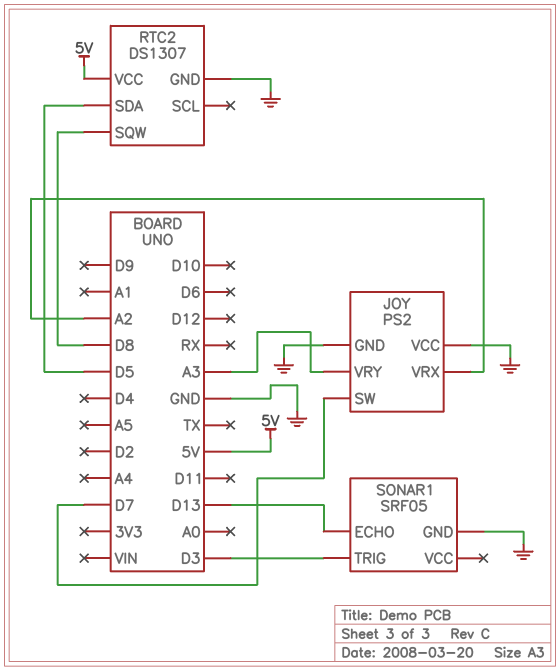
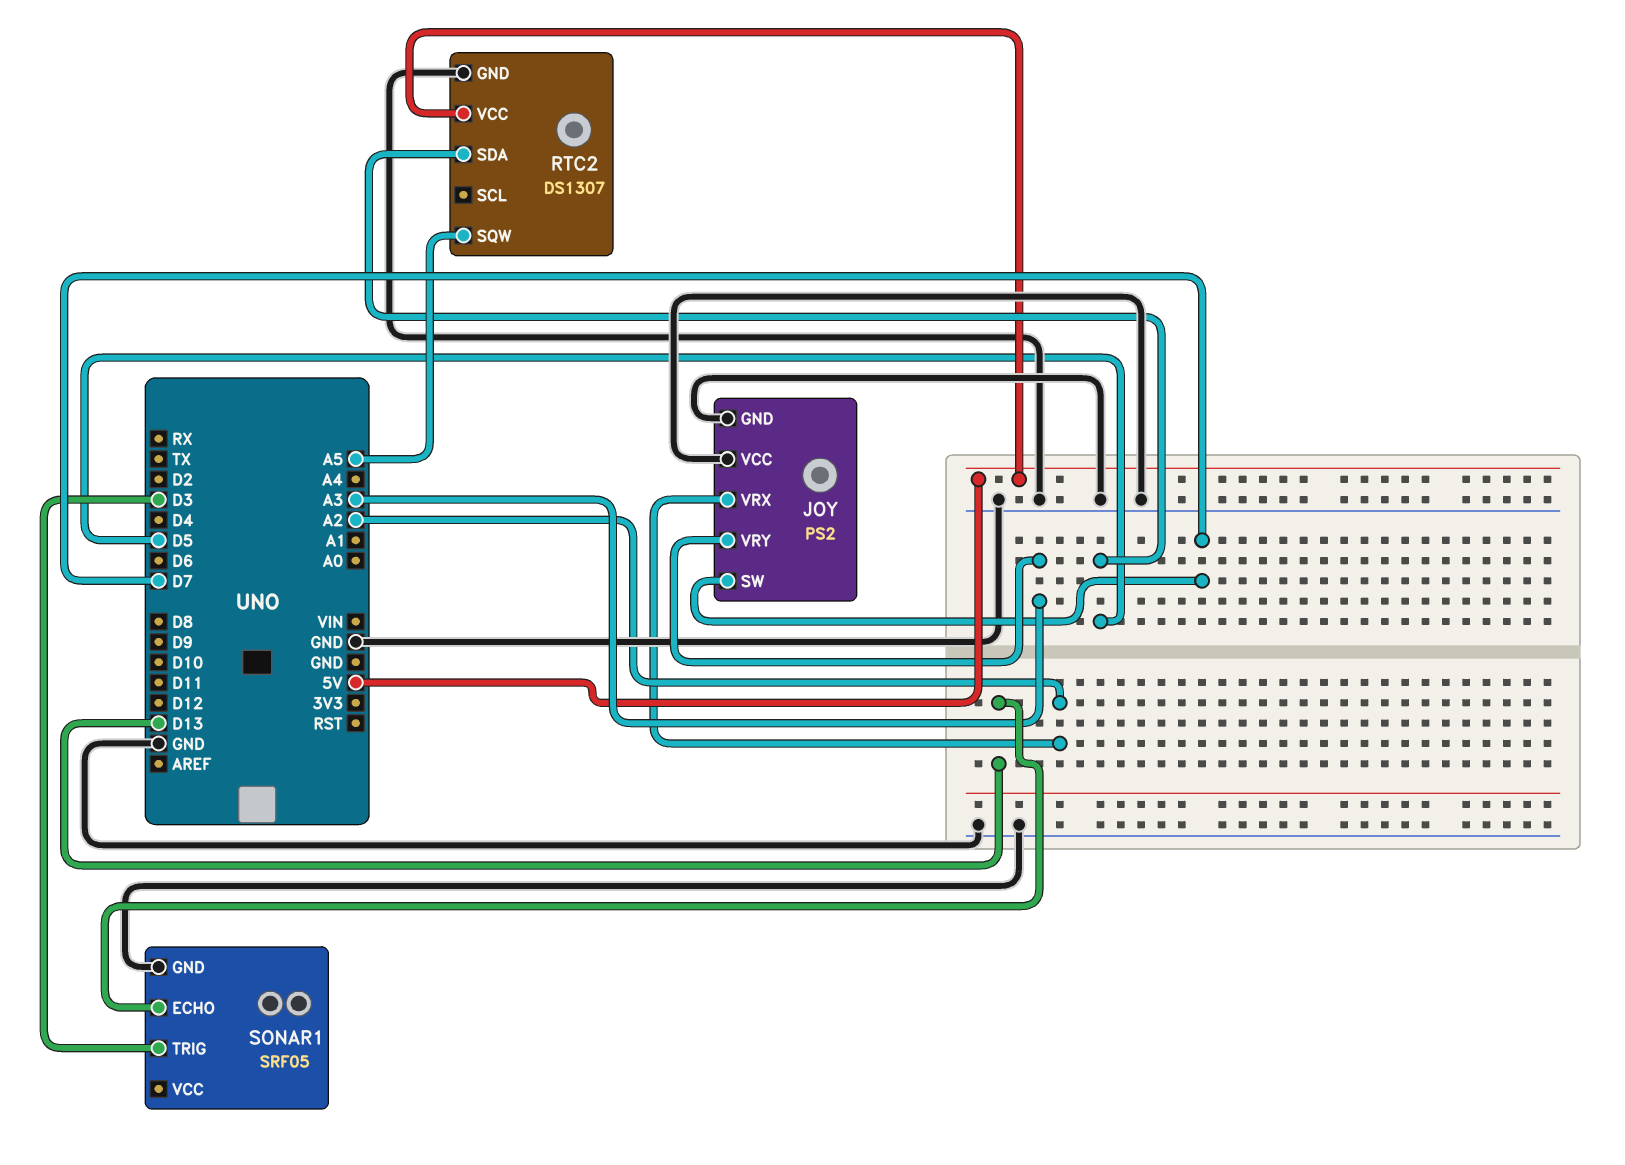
RTC2 pin SQW: D8 -> A5

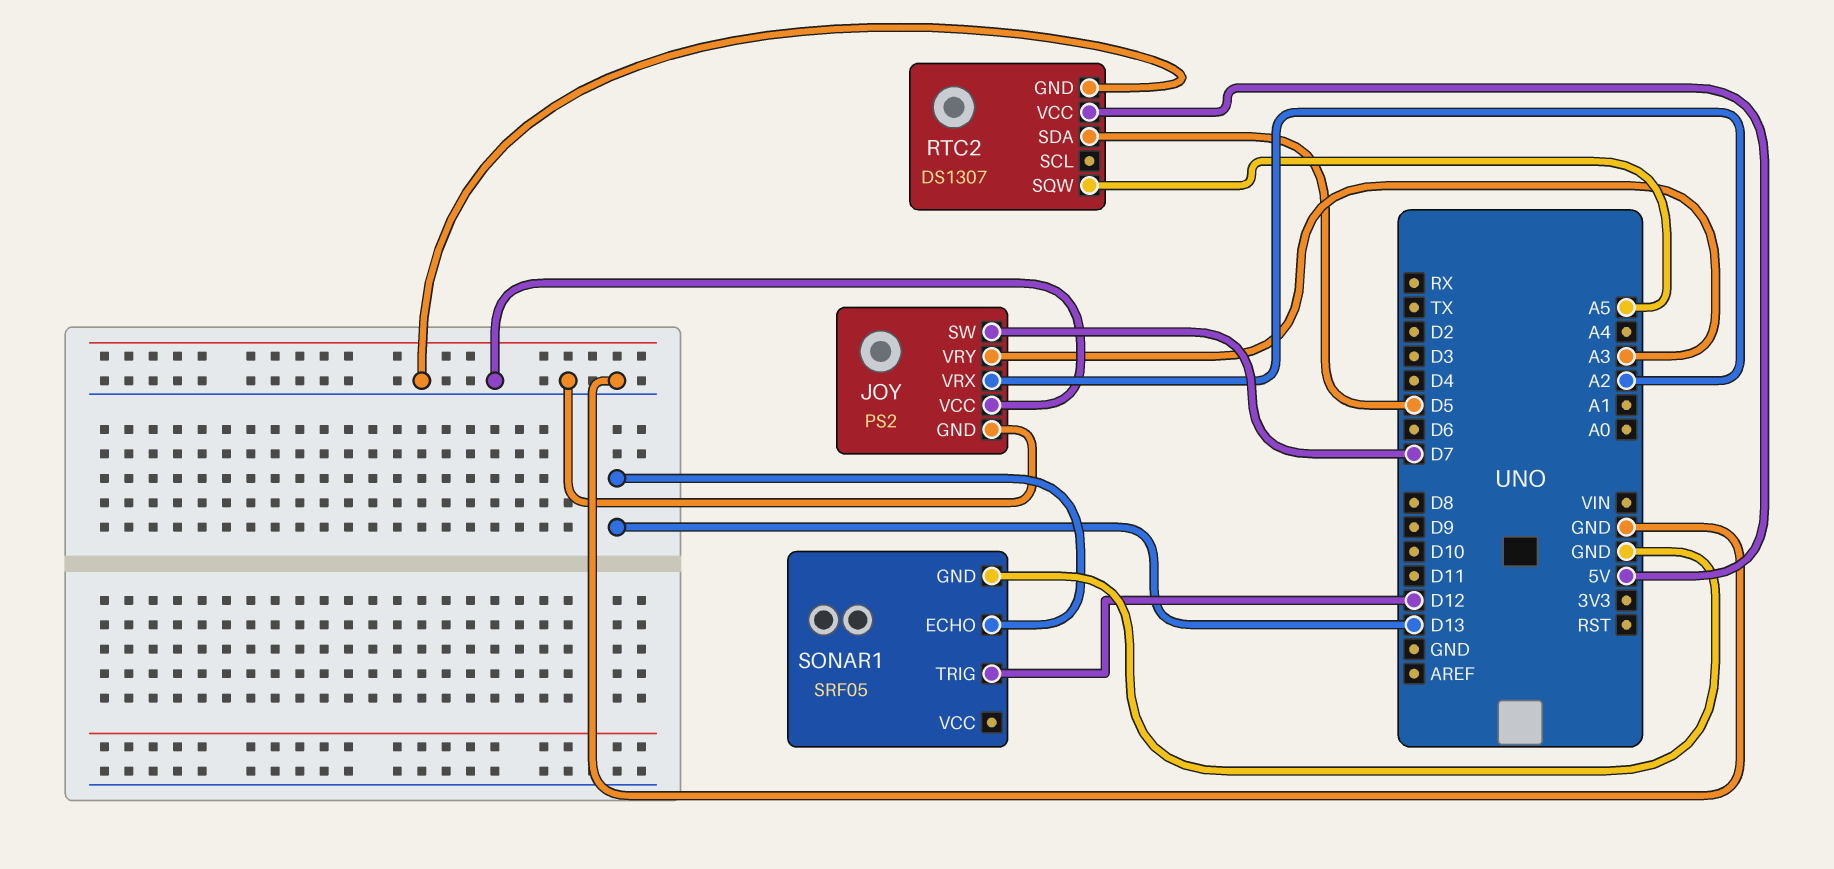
SONAR1 pin TRIG: D3 -> D12

